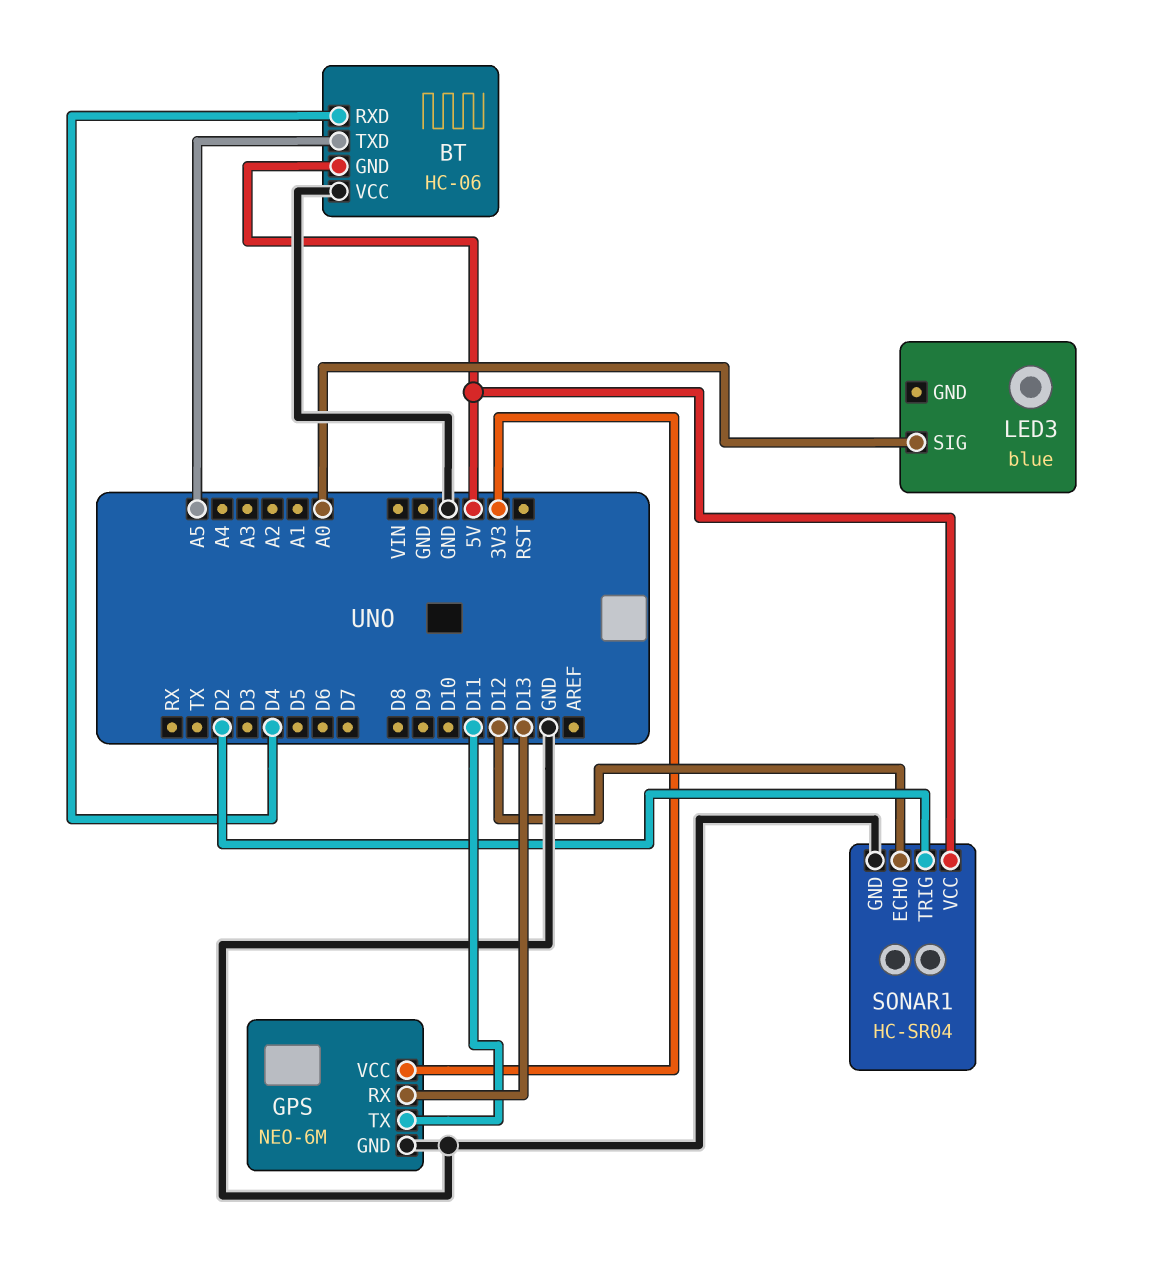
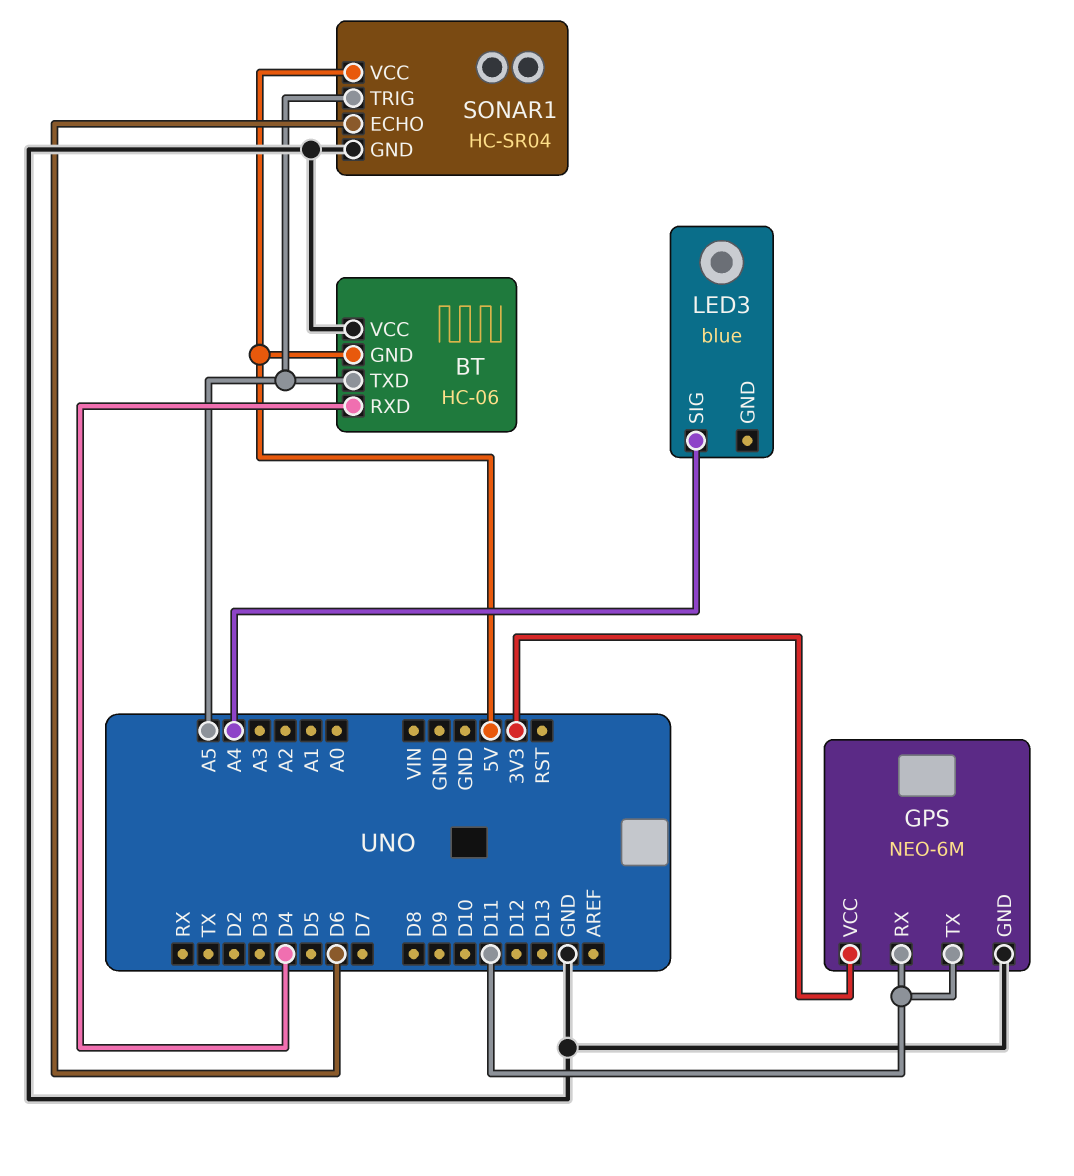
GPS pin RX: D13 -> D11
LED3 pin SIG: A0 -> A4
SONAR1 pin ECHO: D12 -> D6
SONAR1 pin TRIG: D2 -> A5

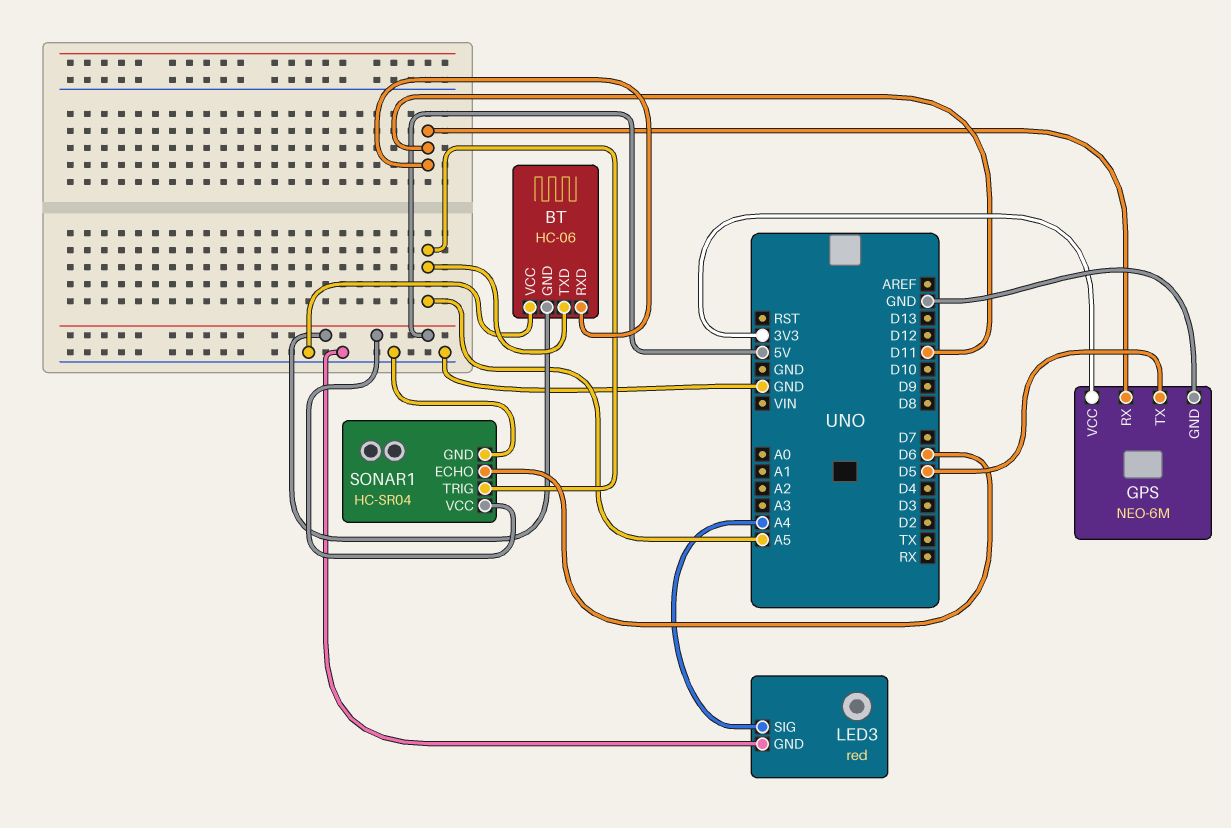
BT pin RXD: D4 -> D11
GPS pin TX: D11 -> D5
LED3: blue -> red
LED3 pin GND: none -> GND

